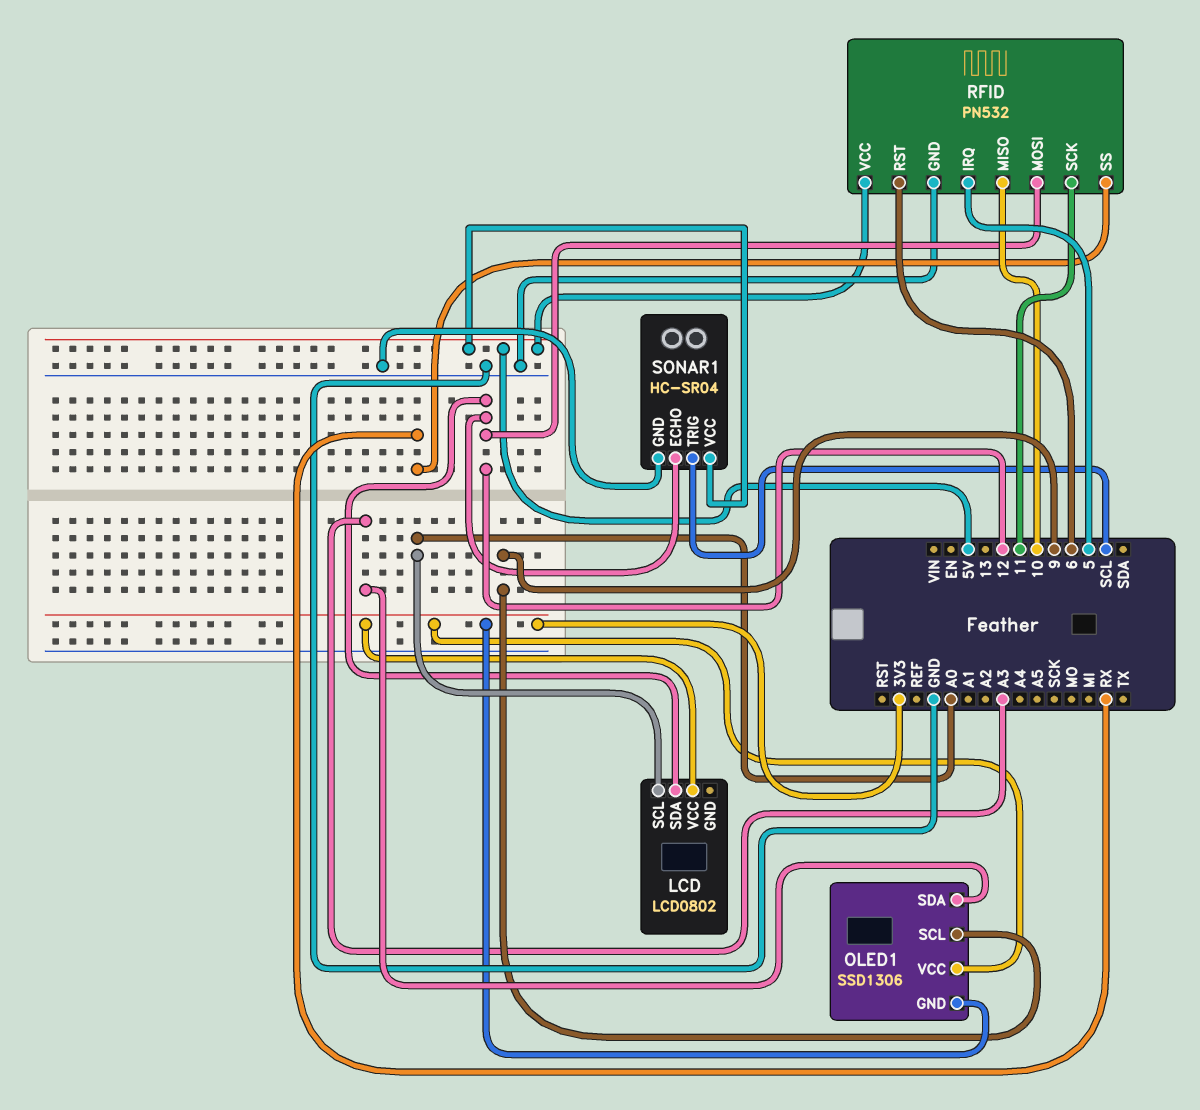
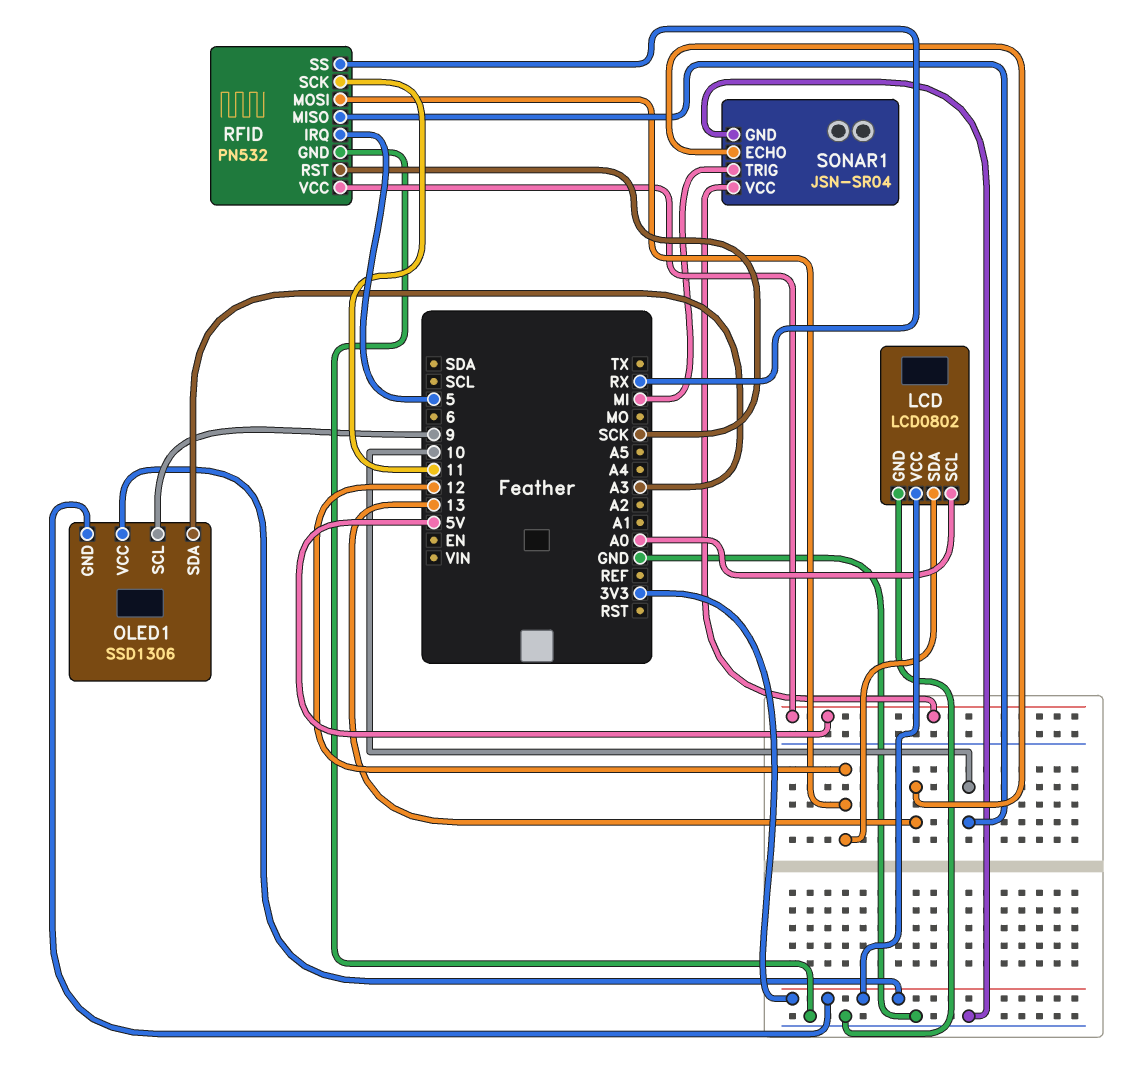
LCD pin GND: none -> GND
RFID pin RST: 6 -> SCK
SONAR1: HC-SR04 -> JSN-SR04
SONAR1 pin ECHO: 12 -> 13
SONAR1 pin TRIG: SCL -> MI

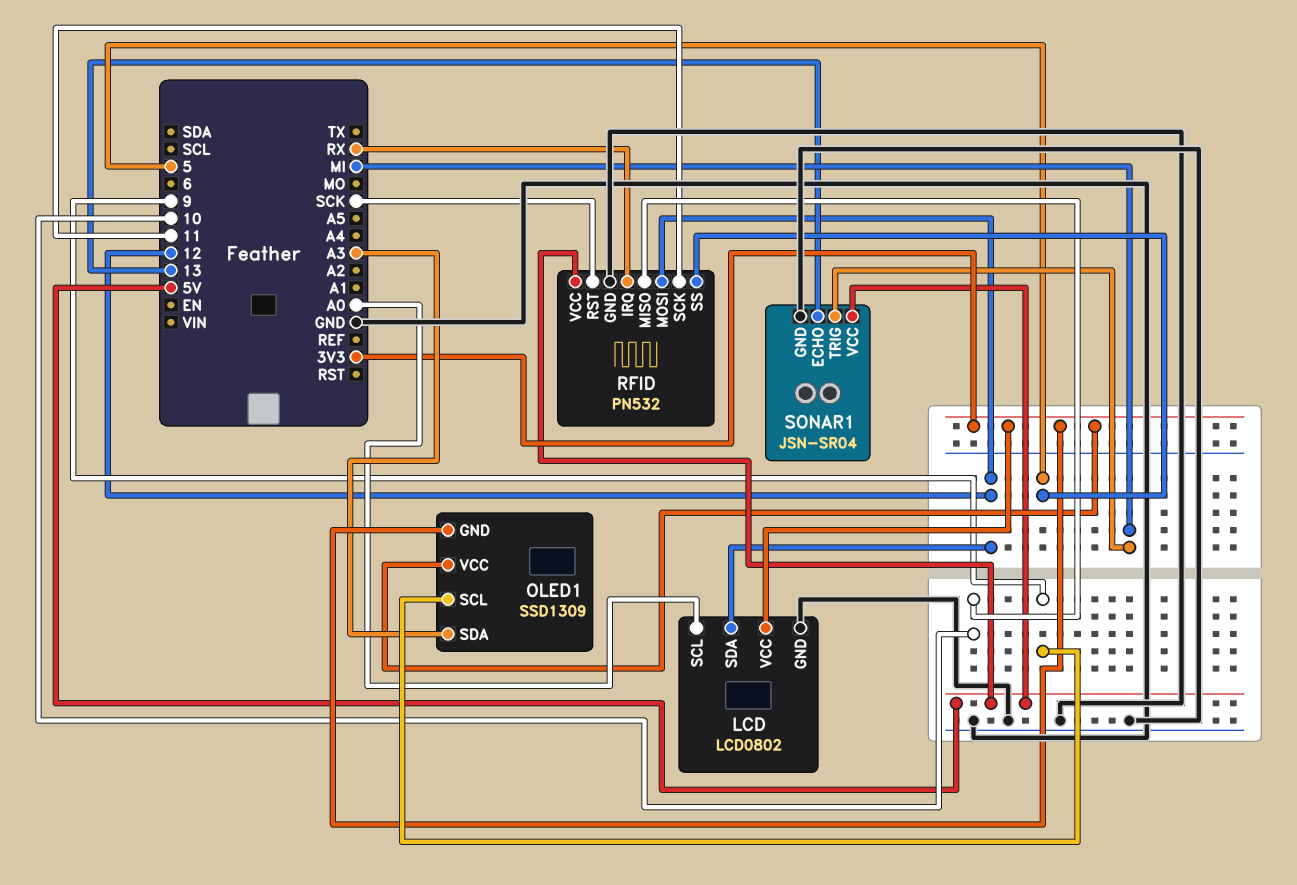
OLED1: SSD1306 -> SSD1309
RFID pin IRQ: 5 -> RX
RFID pin SS: RX -> 5

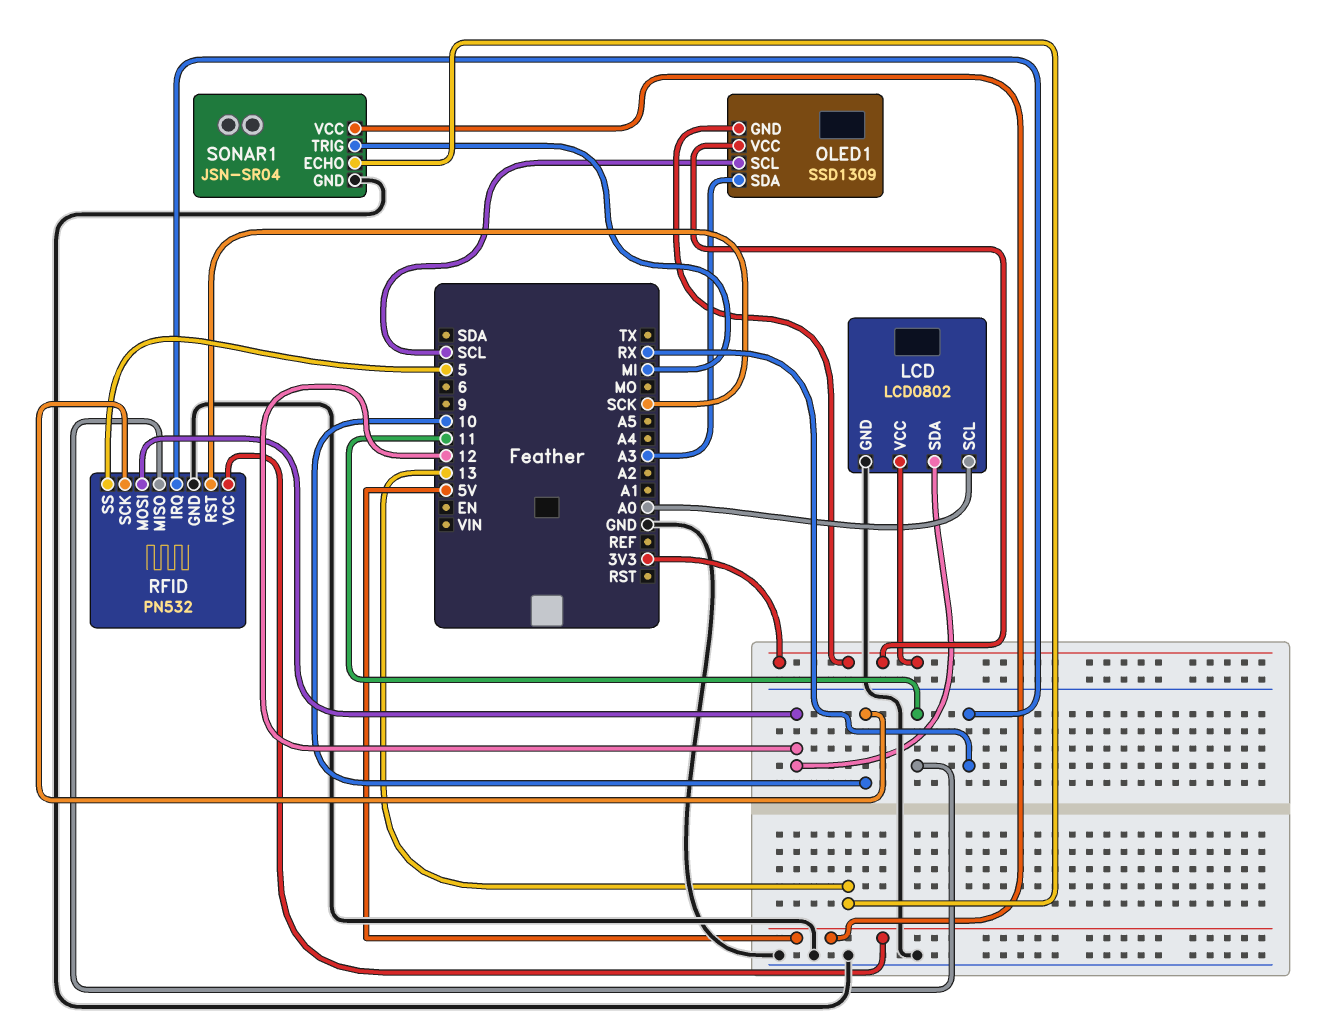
OLED1 pin SCL: 9 -> SCL
RFID pin MISO: 10 -> 11
RFID pin SCK: 11 -> 10

